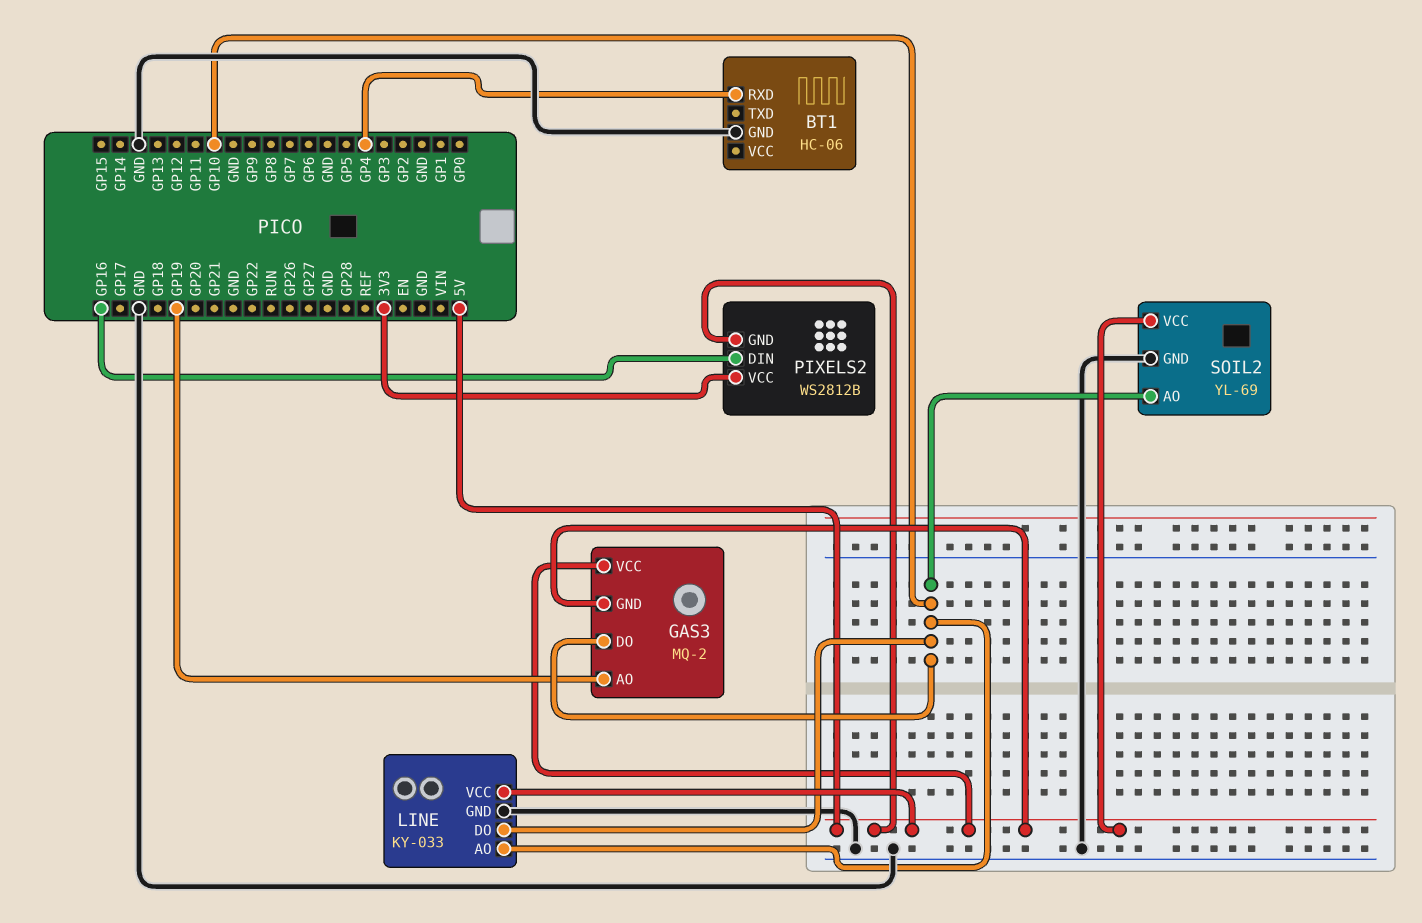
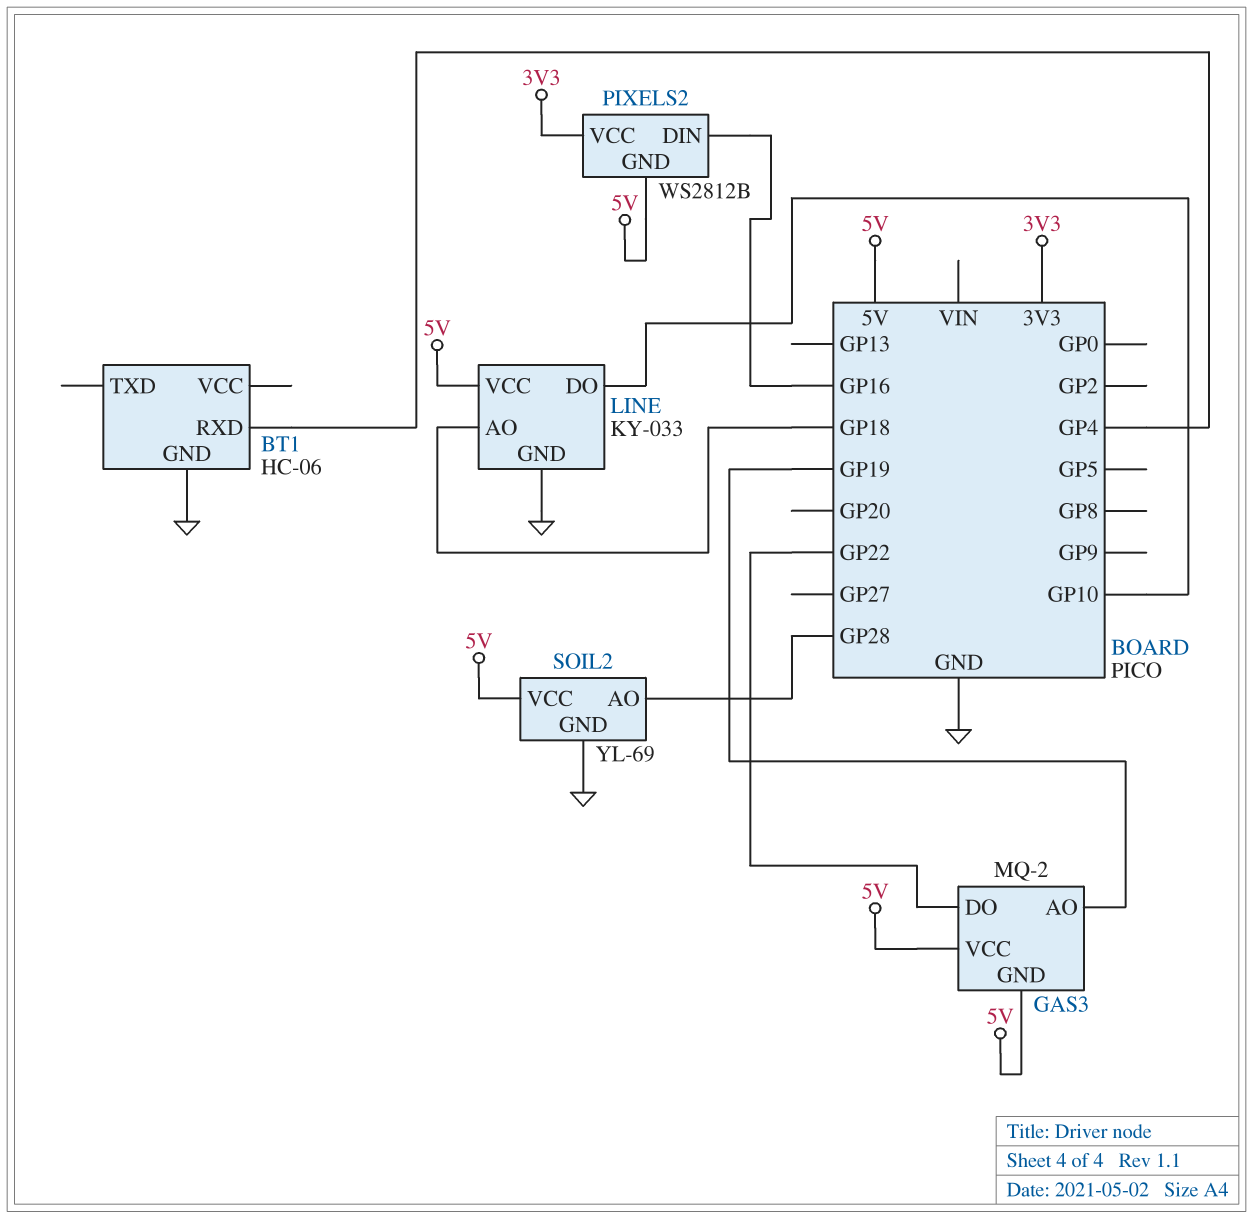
GAS3 pin DO: GP10 -> GP22
LINE pin AO: GP10 -> GP18
SOIL2 pin AO: GP10 -> GP28

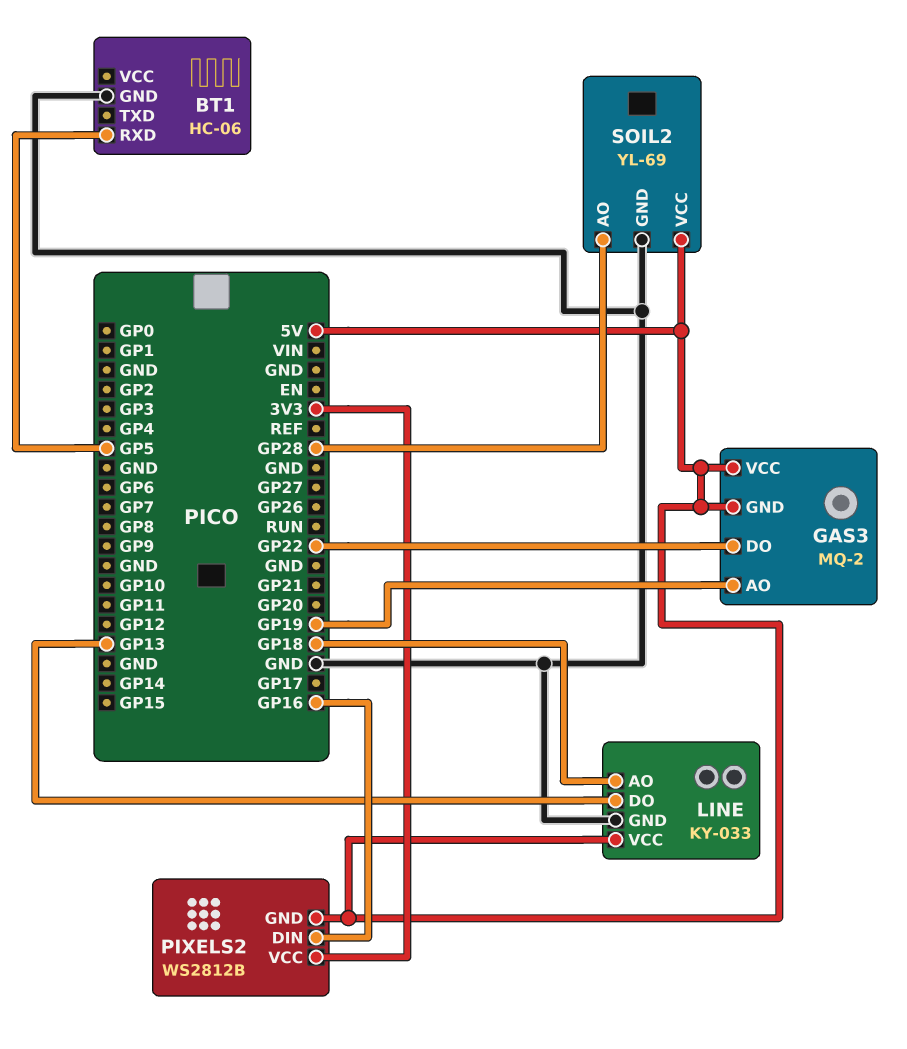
BT1 pin RXD: GP4 -> GP5
LINE pin DO: GP10 -> GP13

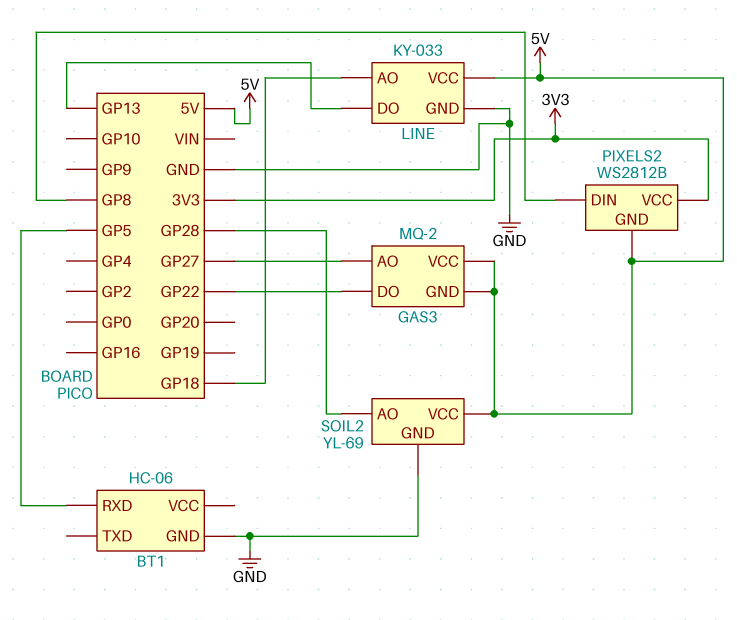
GAS3 pin AO: GP19 -> GP27
PIXELS2 pin DIN: GP16 -> GP8

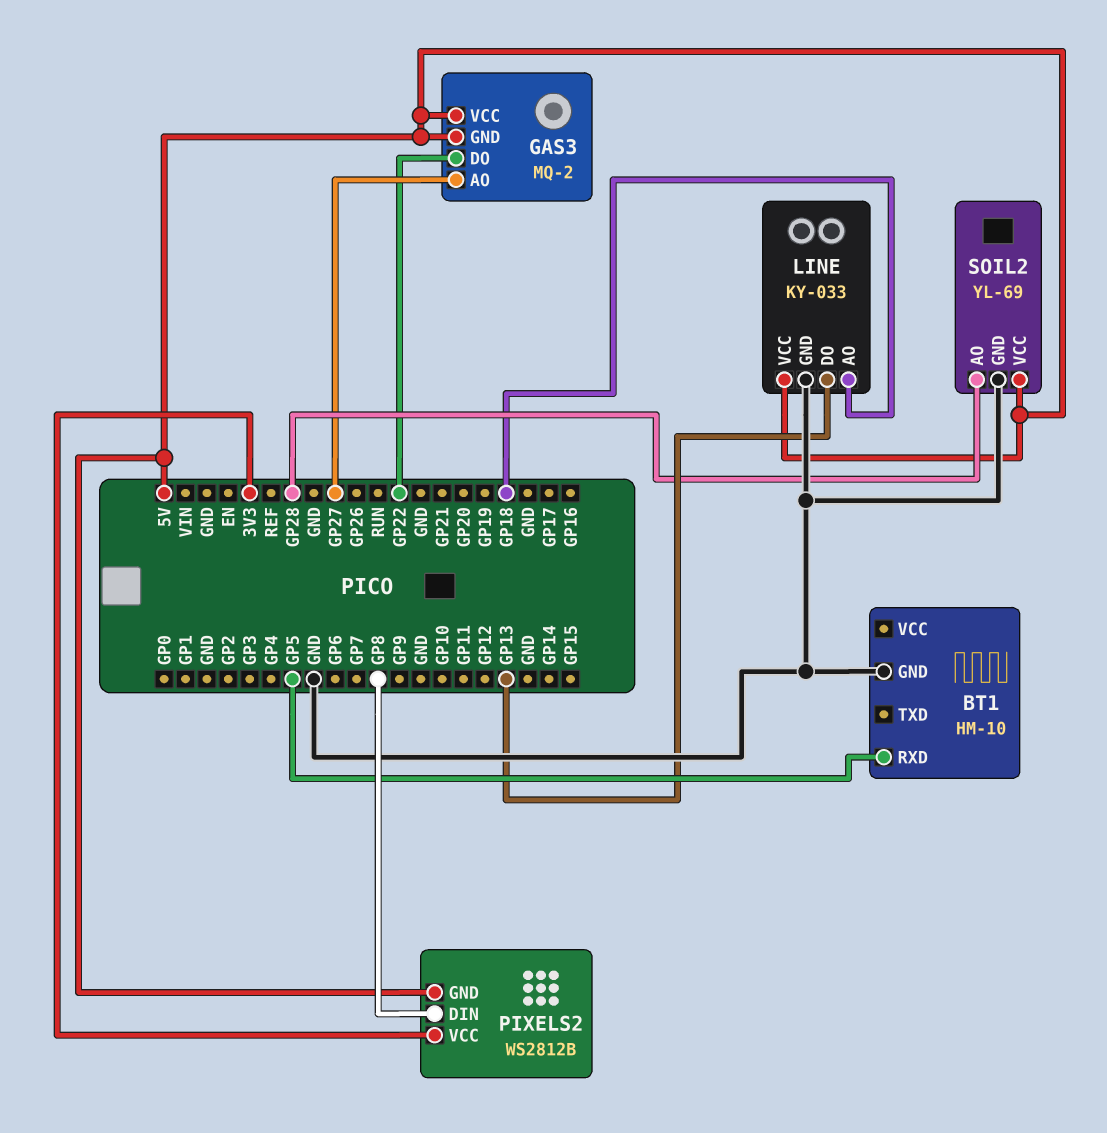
BT1: HC-06 -> HM-10

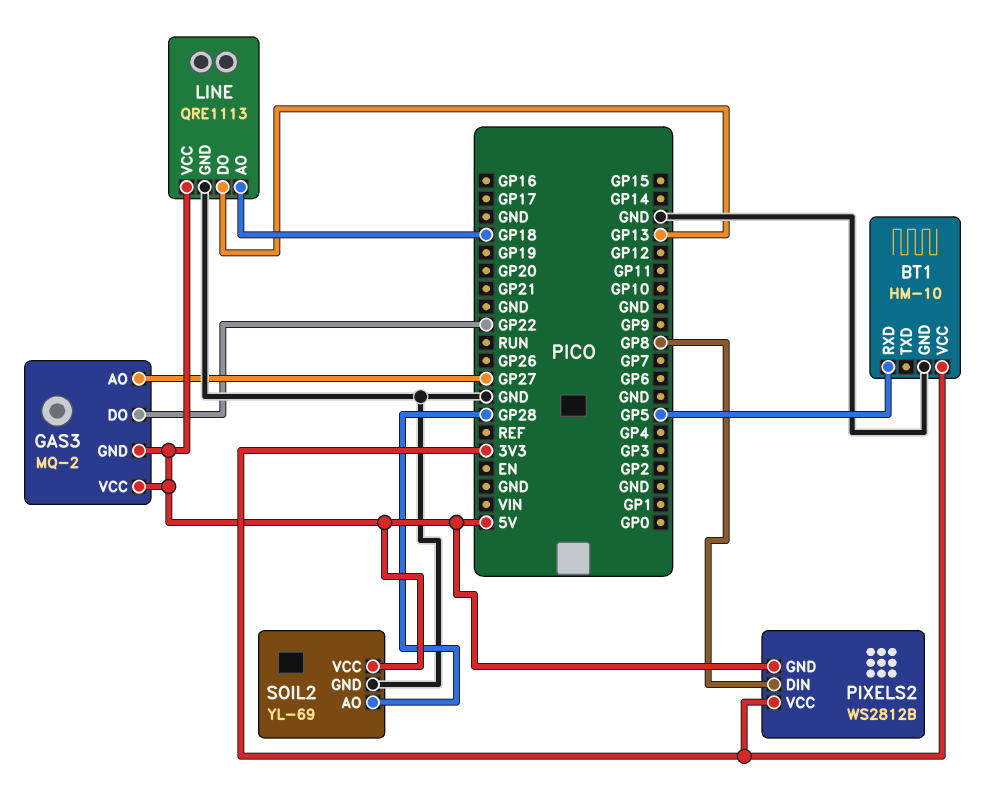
BT1 pin VCC: none -> 3V3
LINE: KY-033 -> QRE1113

